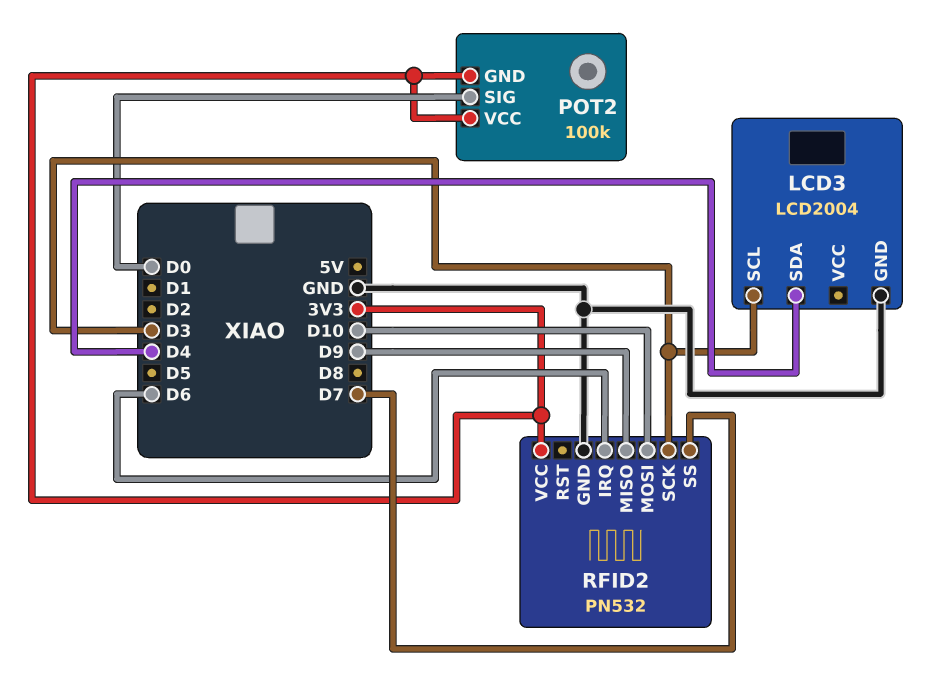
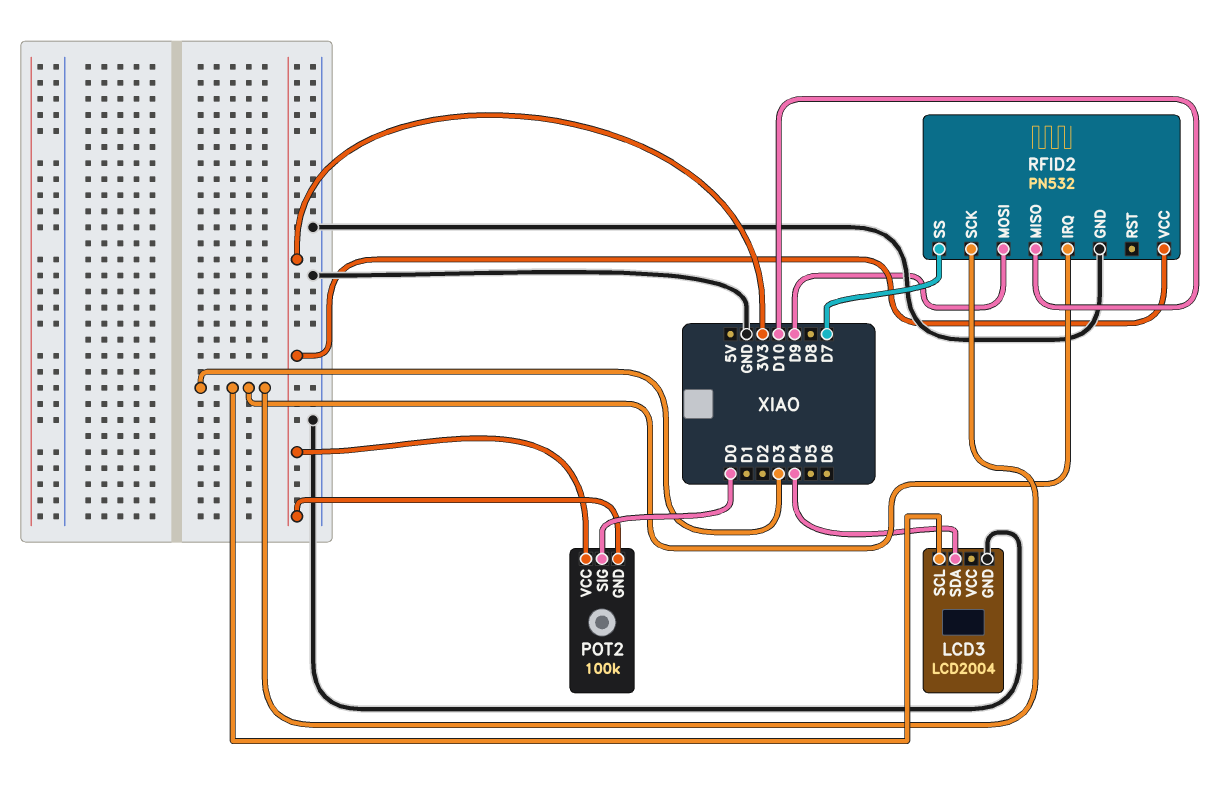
RFID2 pin IRQ: D6 -> D3
RFID2 pin MISO: D9 -> D10
RFID2 pin MOSI: D10 -> D9

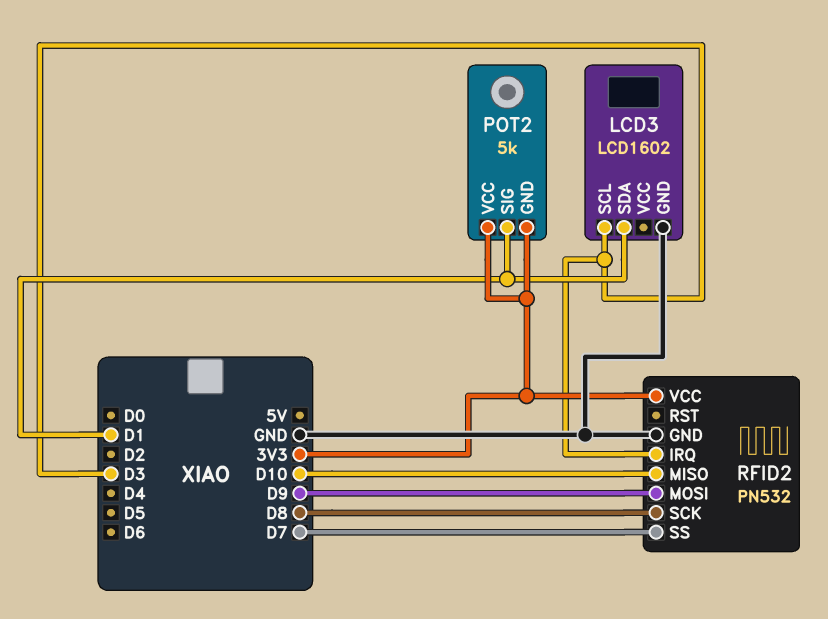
LCD3: LCD2004 -> LCD1602
LCD3 pin SDA: D4 -> D1
POT2: 100k -> 5k
POT2 pin SIG: D0 -> D1
RFID2 pin SCK: D3 -> D8

